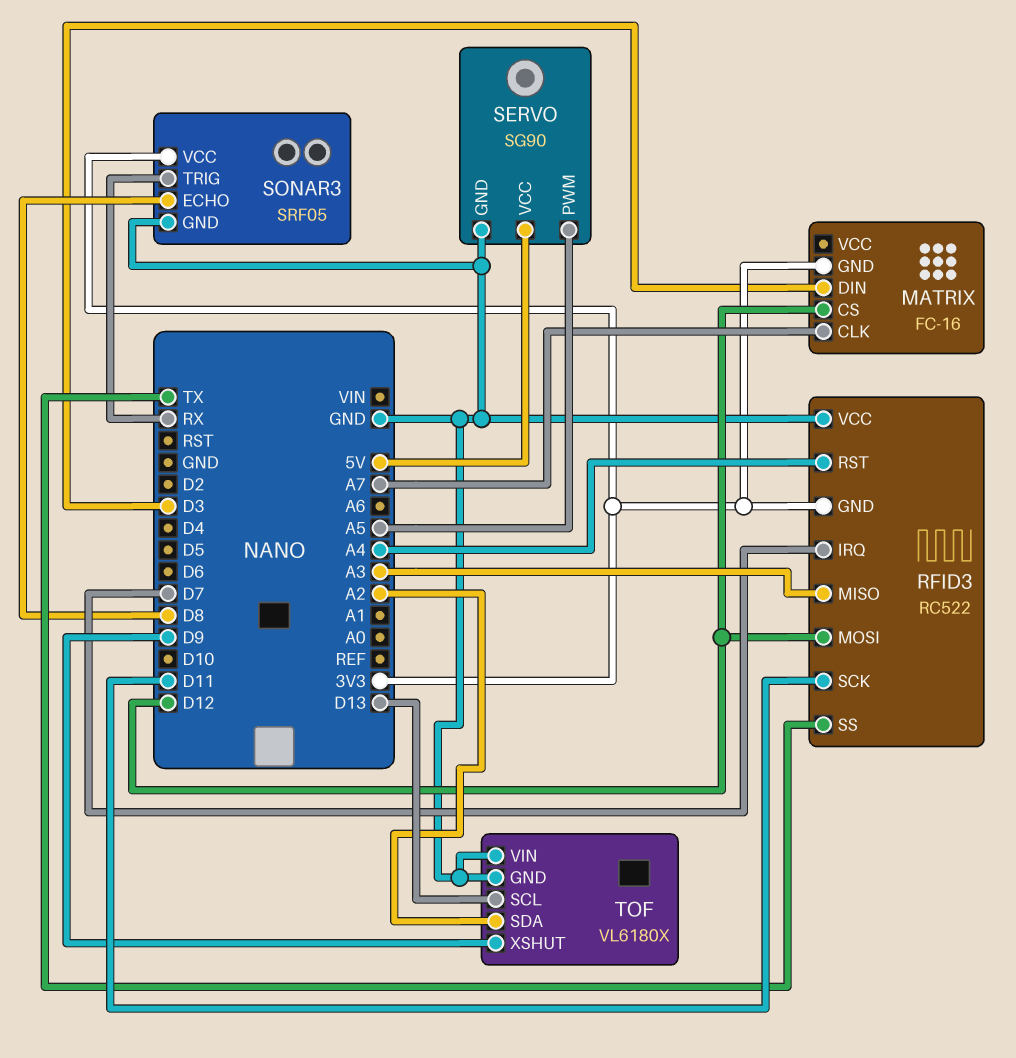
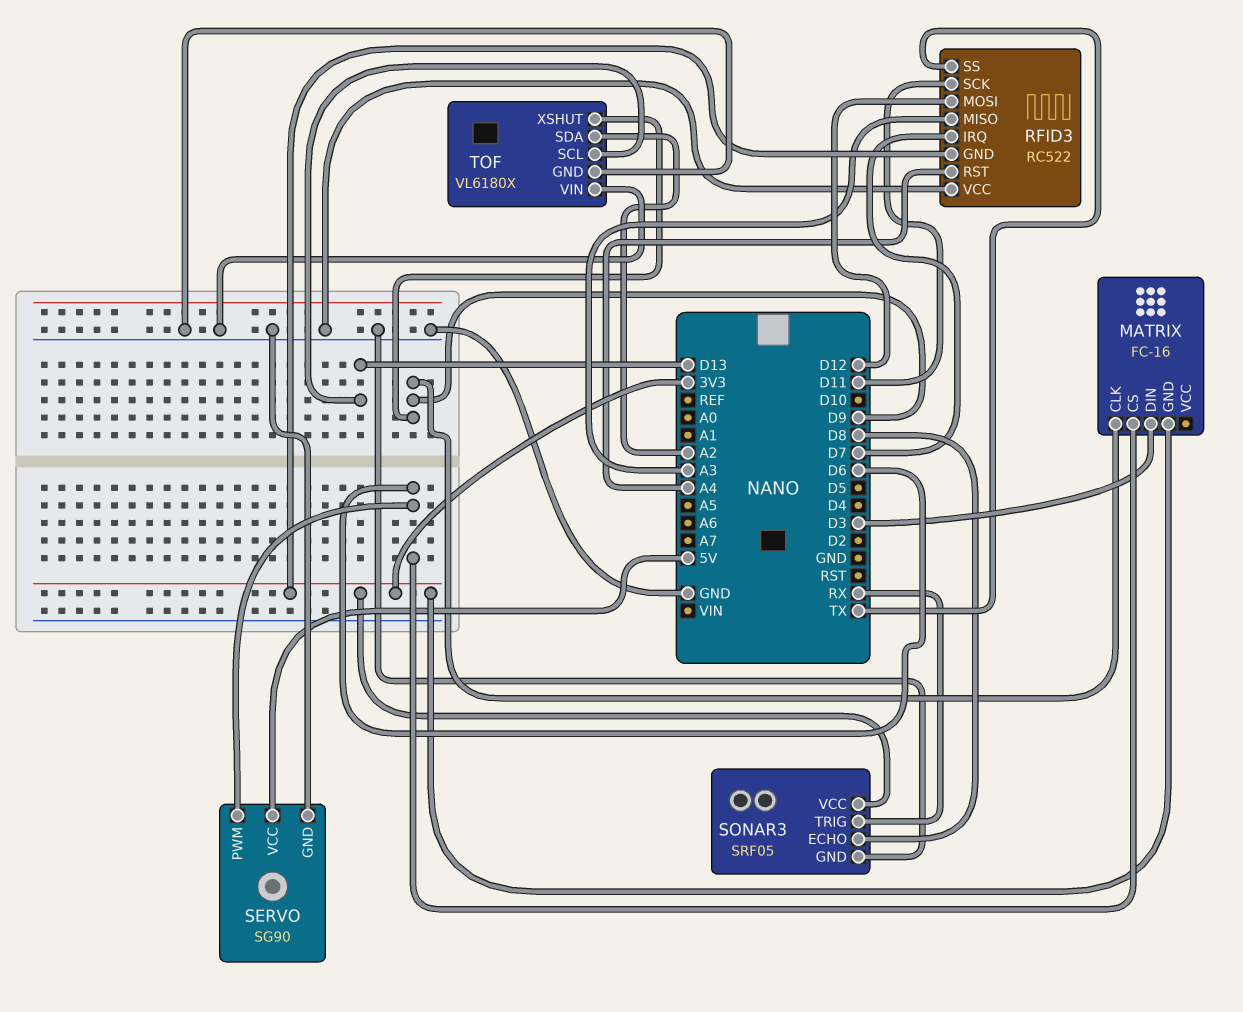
MATRIX pin CLK: A7 -> D9
MATRIX pin CS: D12 -> D6
SERVO pin PWM: A5 -> D6

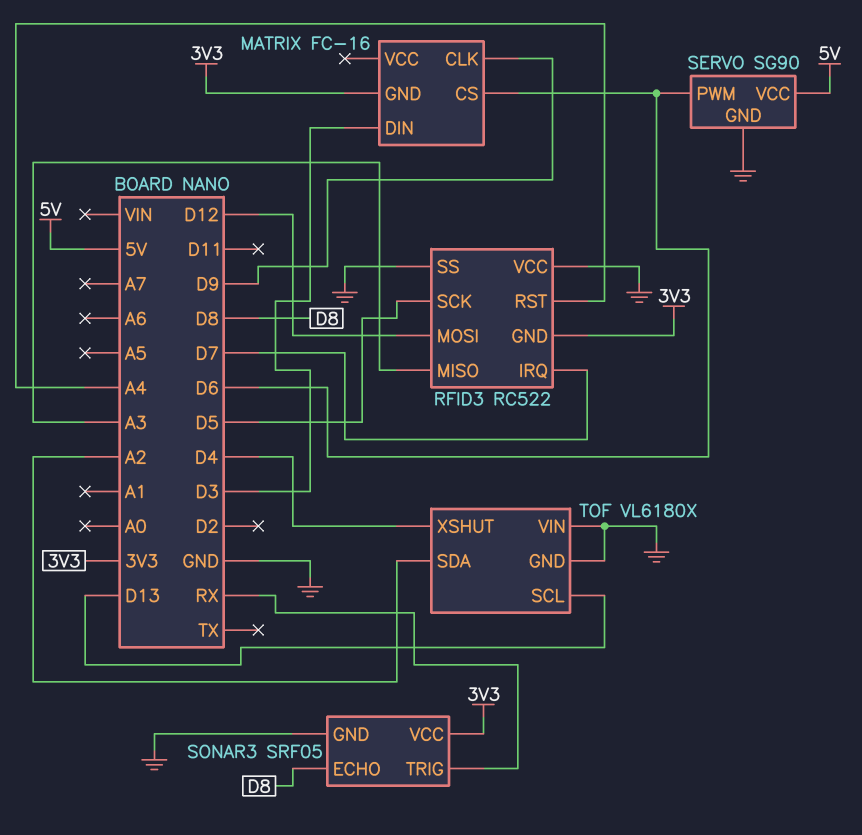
RFID3 pin SCK: D11 -> D5
RFID3 pin SS: TX -> GND
TOF pin XSHUT: D9 -> D4

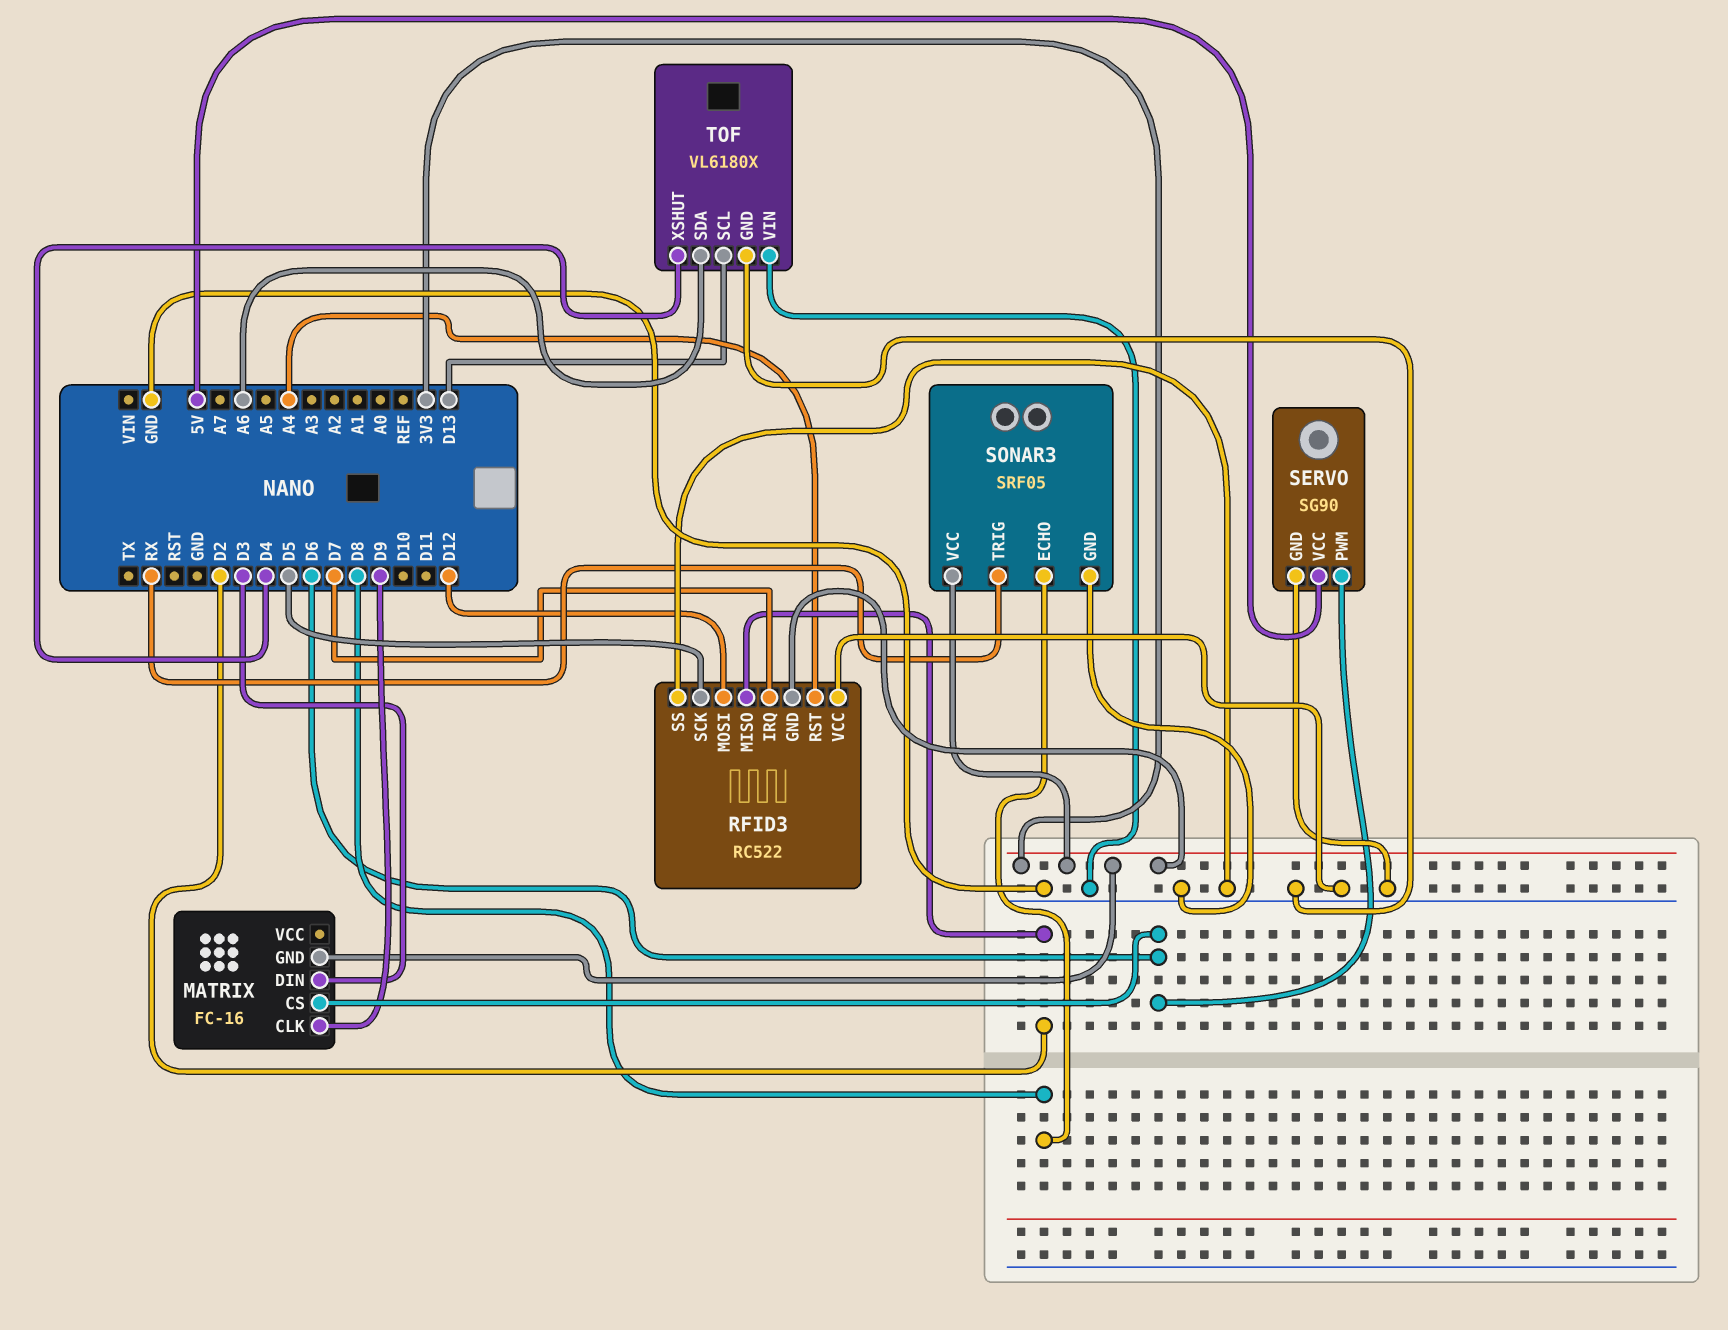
RFID3 pin MISO: A3 -> D2
TOF pin SDA: A2 -> A6

